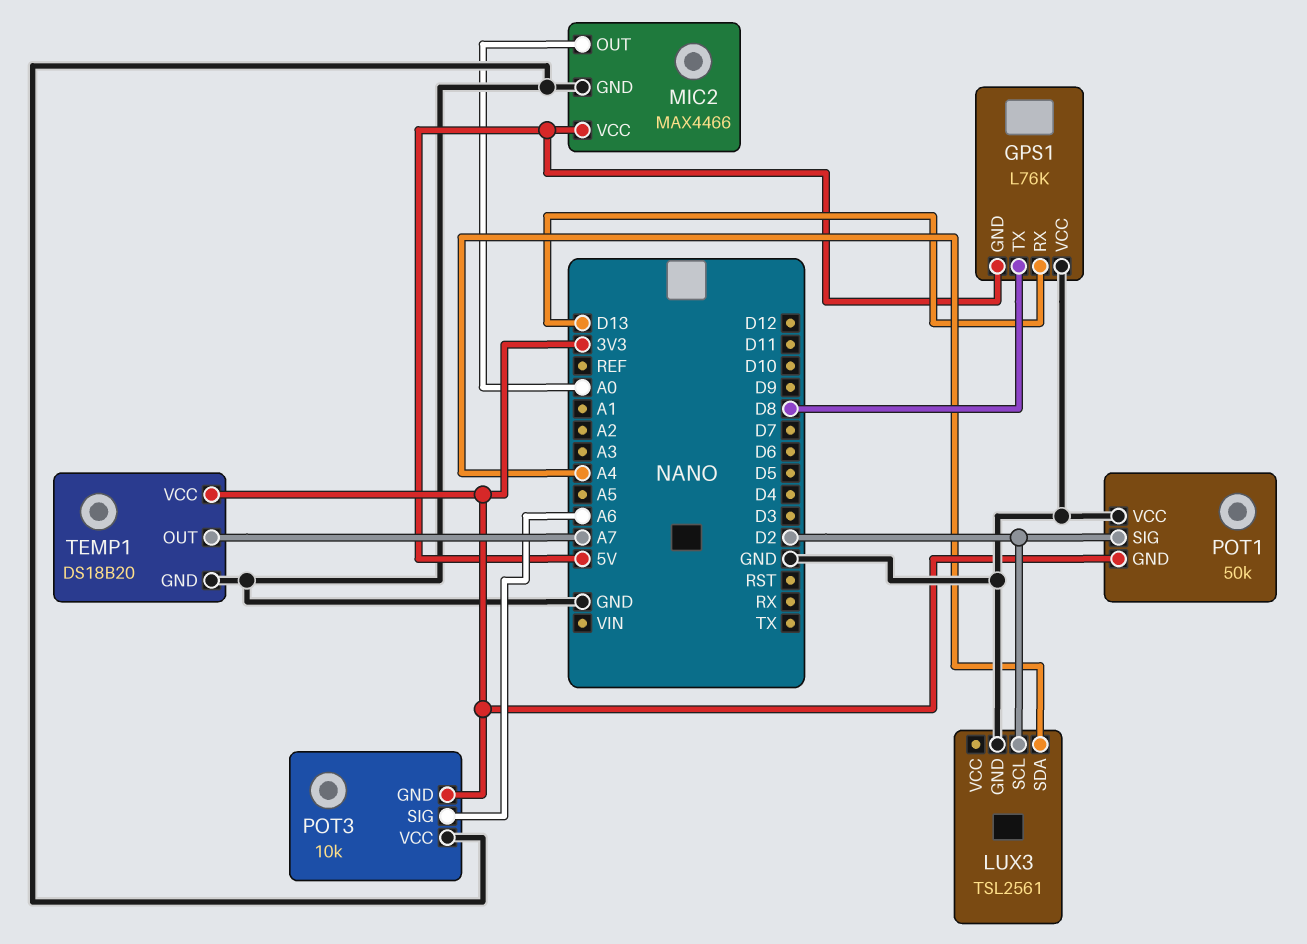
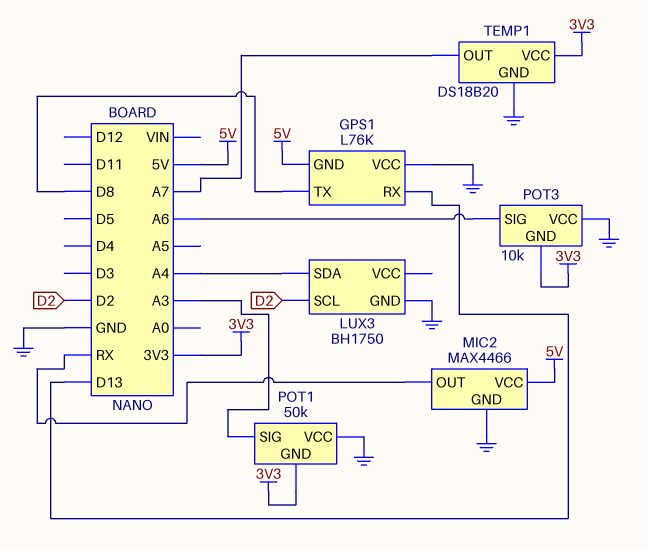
LUX3: TSL2561 -> BH1750
MIC2 pin OUT: A0 -> RX
POT1 pin SIG: D2 -> A3

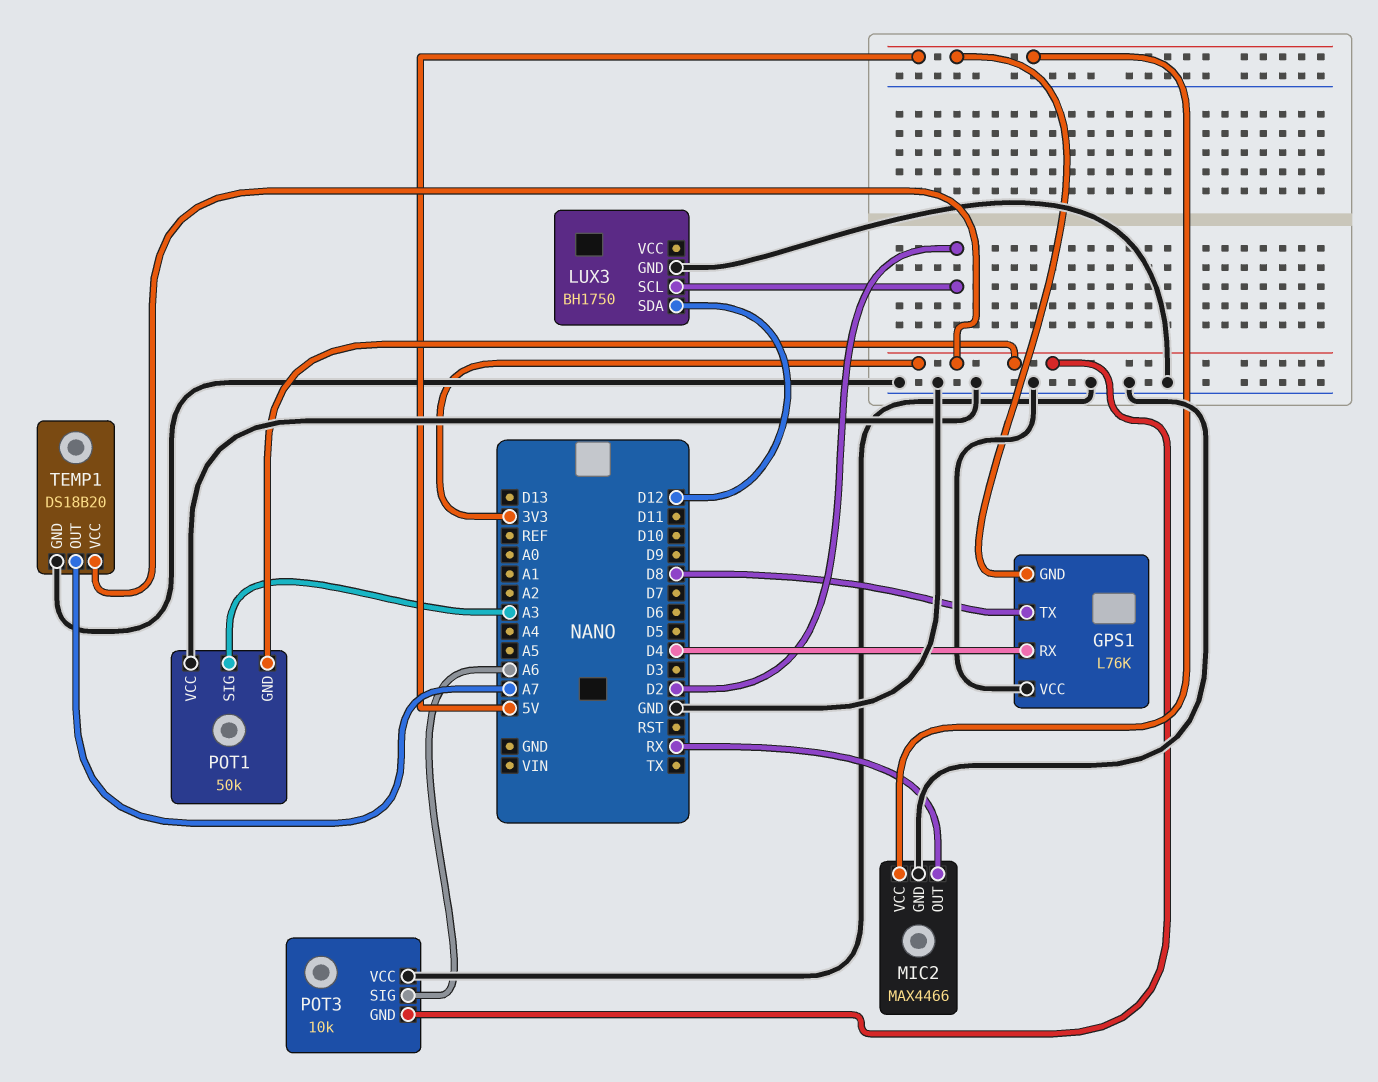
GPS1 pin RX: D13 -> D4
LUX3 pin SDA: A4 -> D12

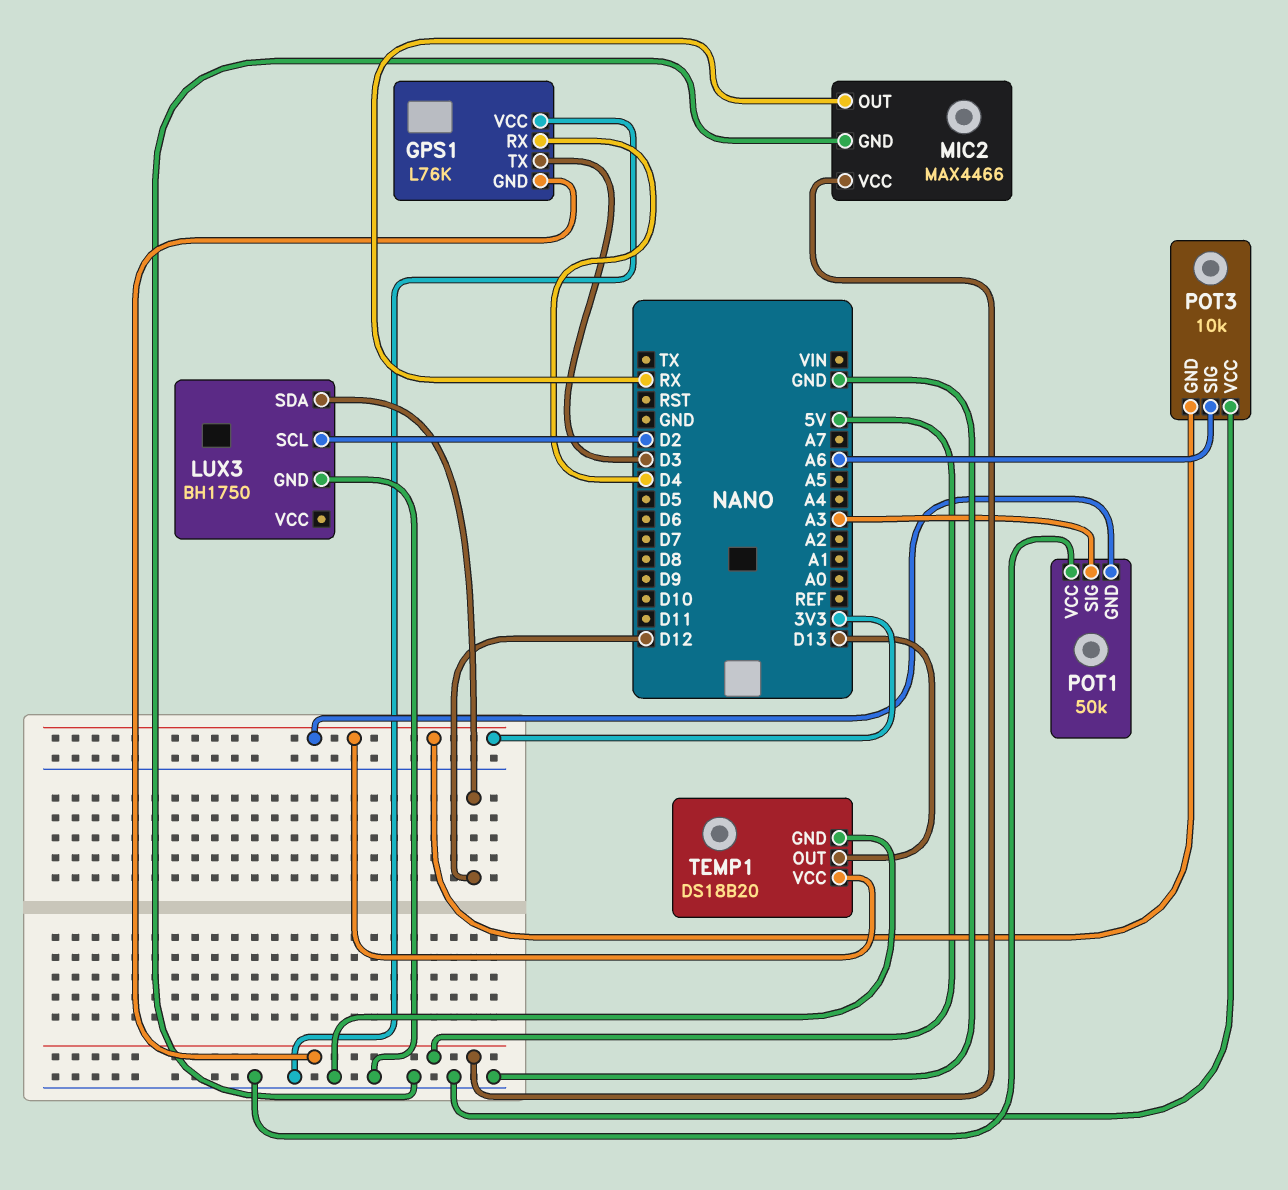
GPS1 pin TX: D8 -> D3
TEMP1 pin OUT: A7 -> D13

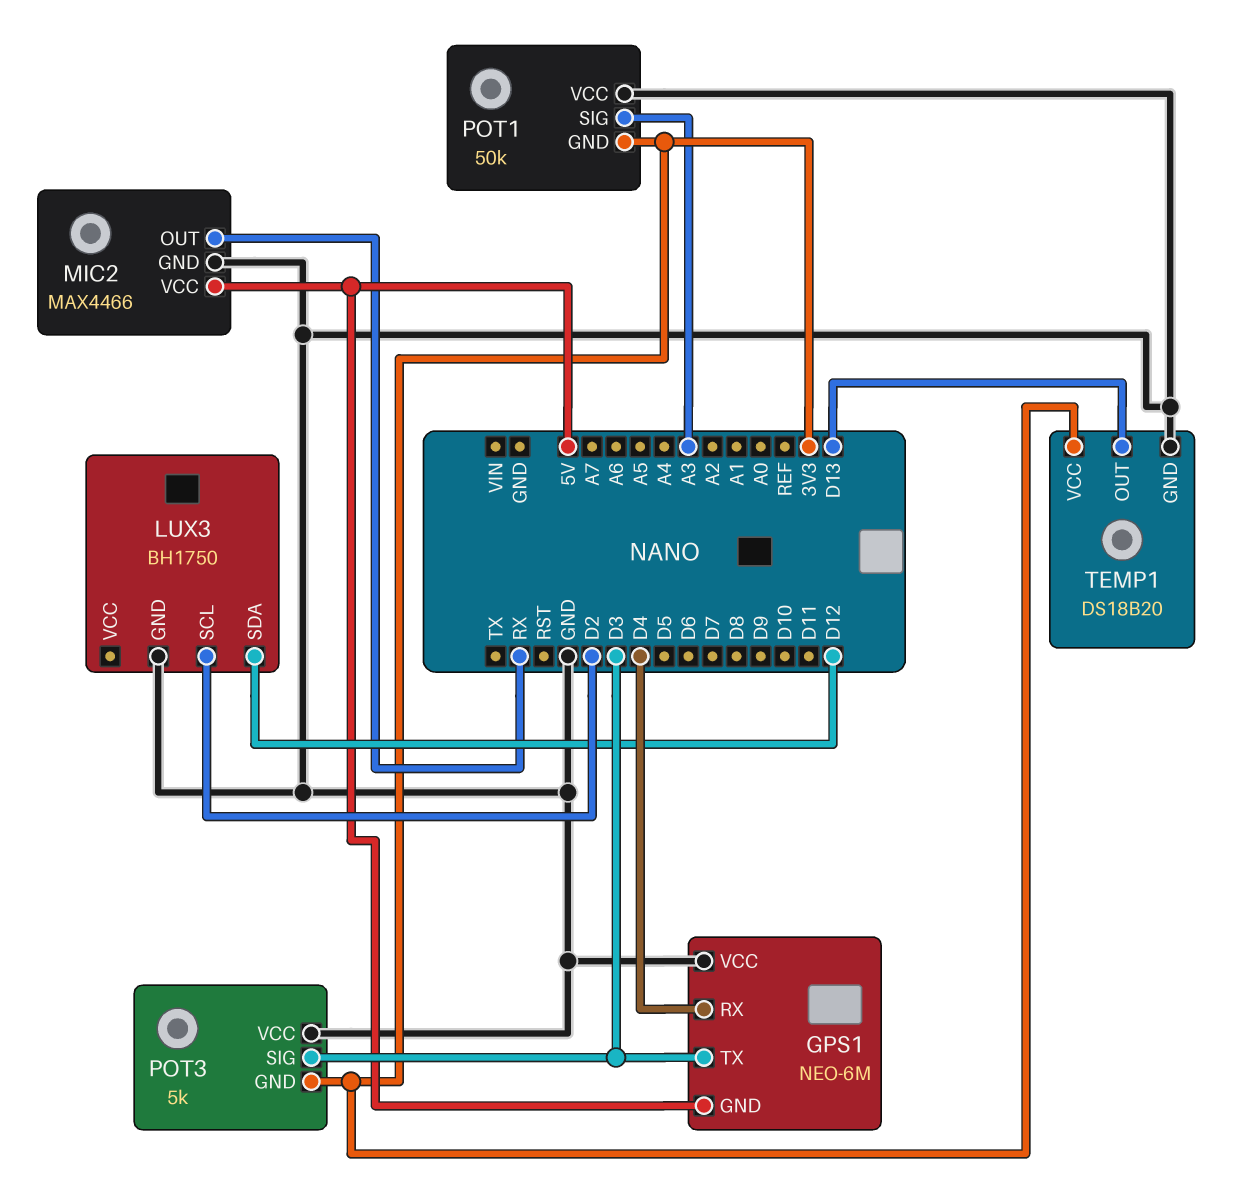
GPS1: L76K -> NEO-6M
POT3: 10k -> 5k
POT3 pin SIG: A6 -> D3

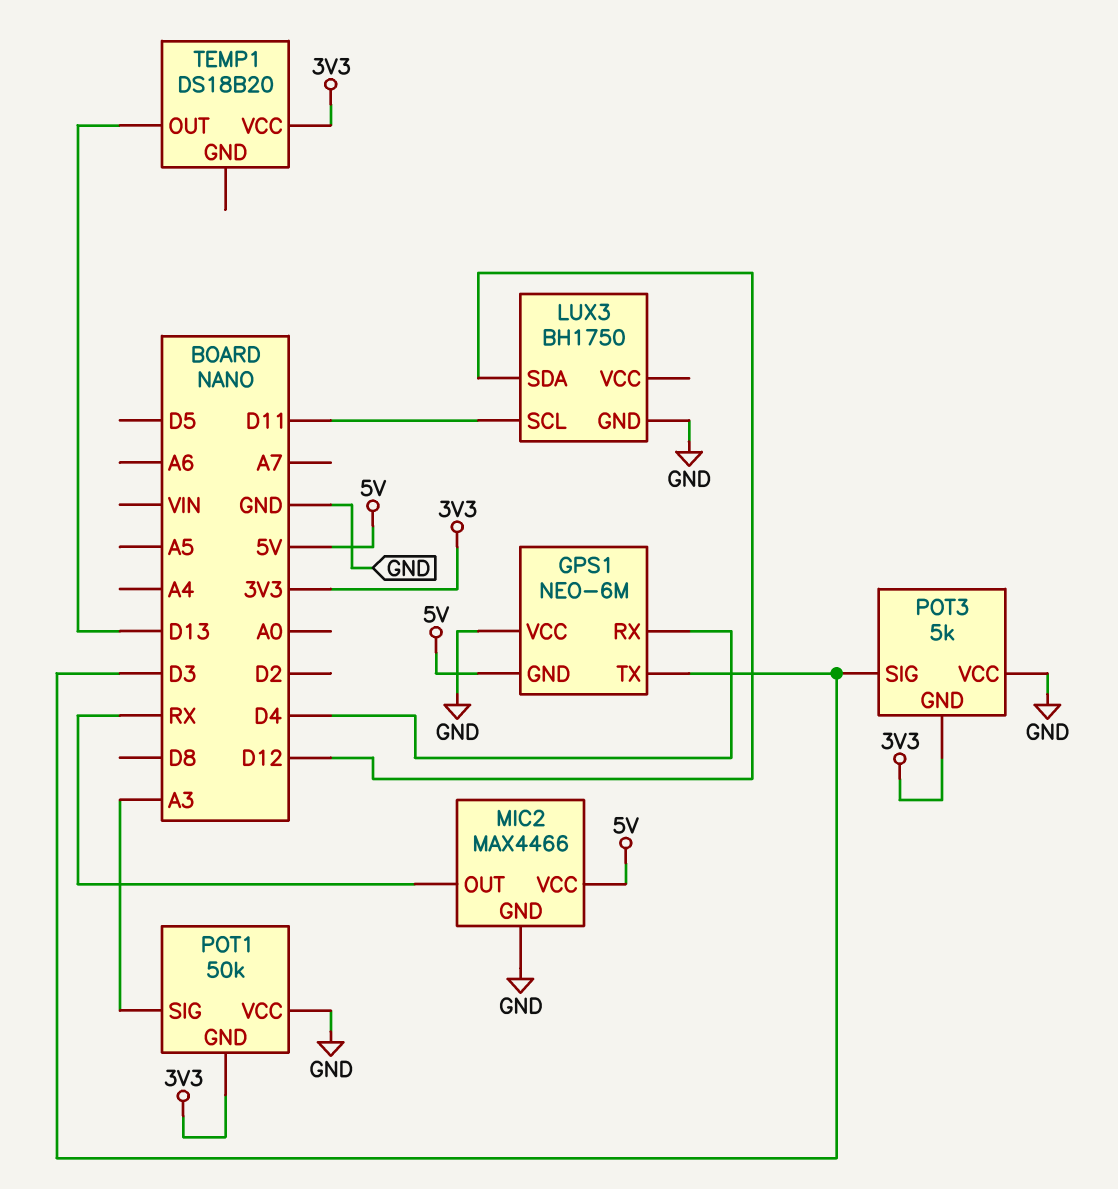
LUX3 pin SCL: D2 -> D11
TEMP1 pin GND: GND -> none

